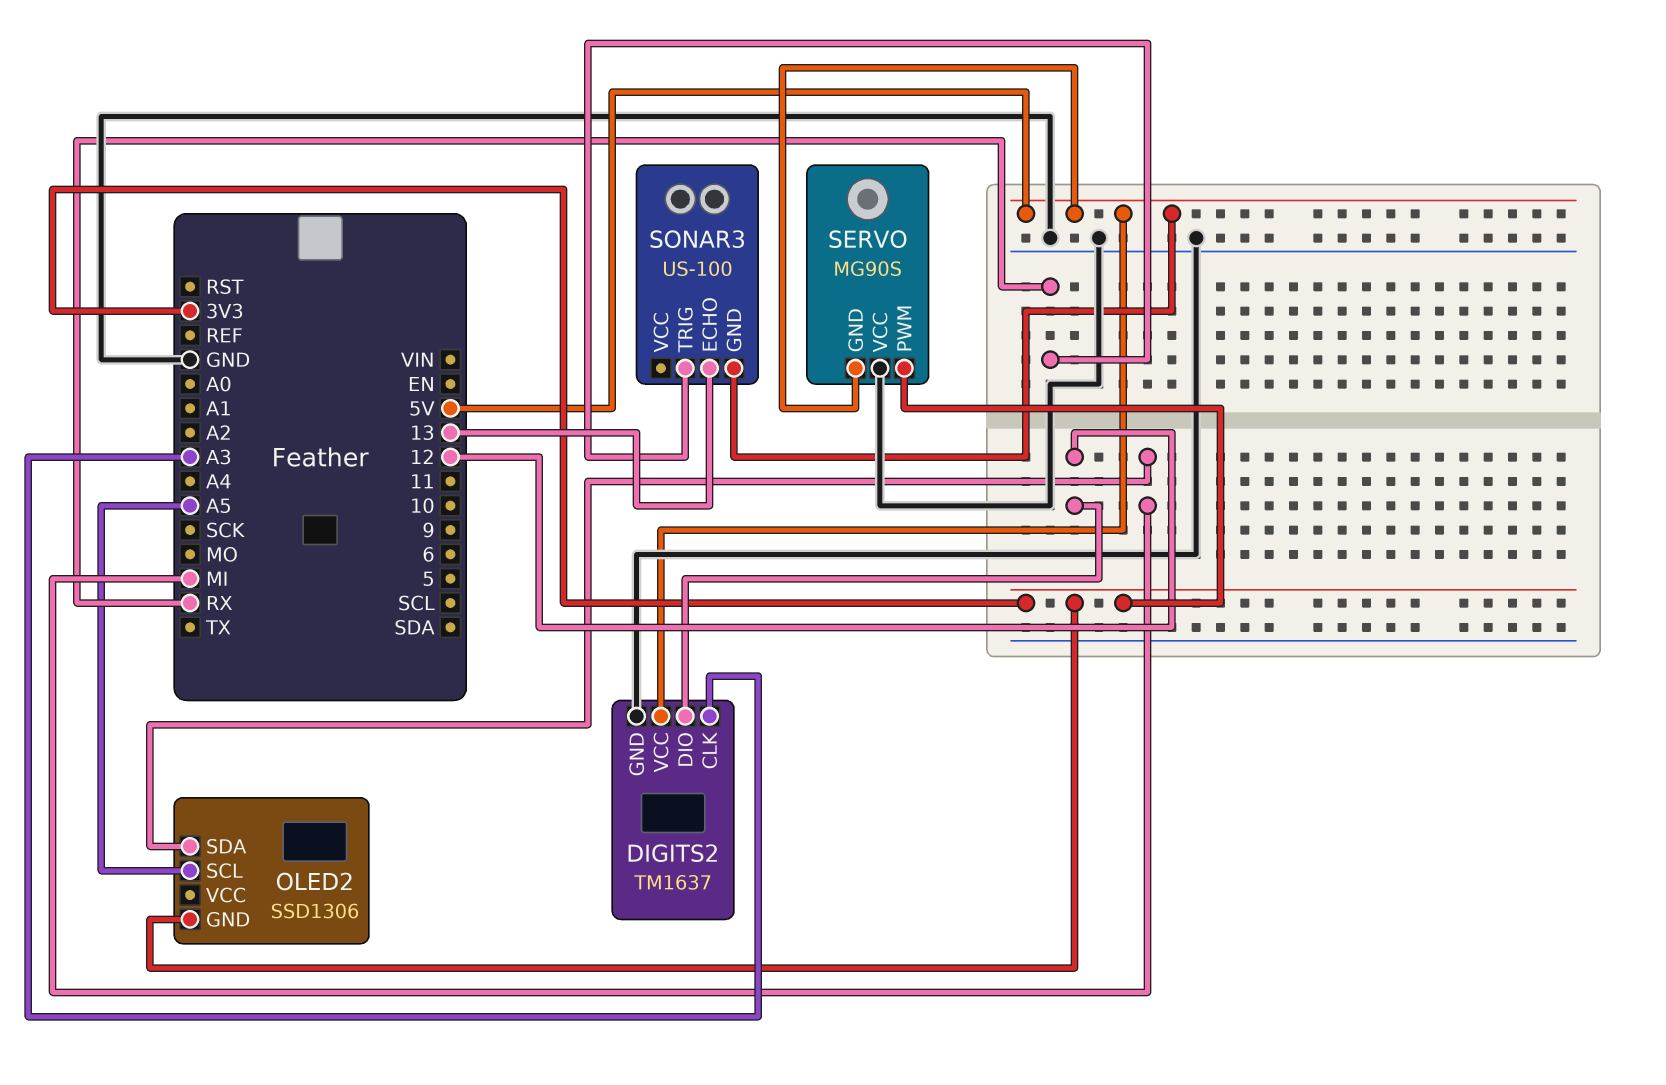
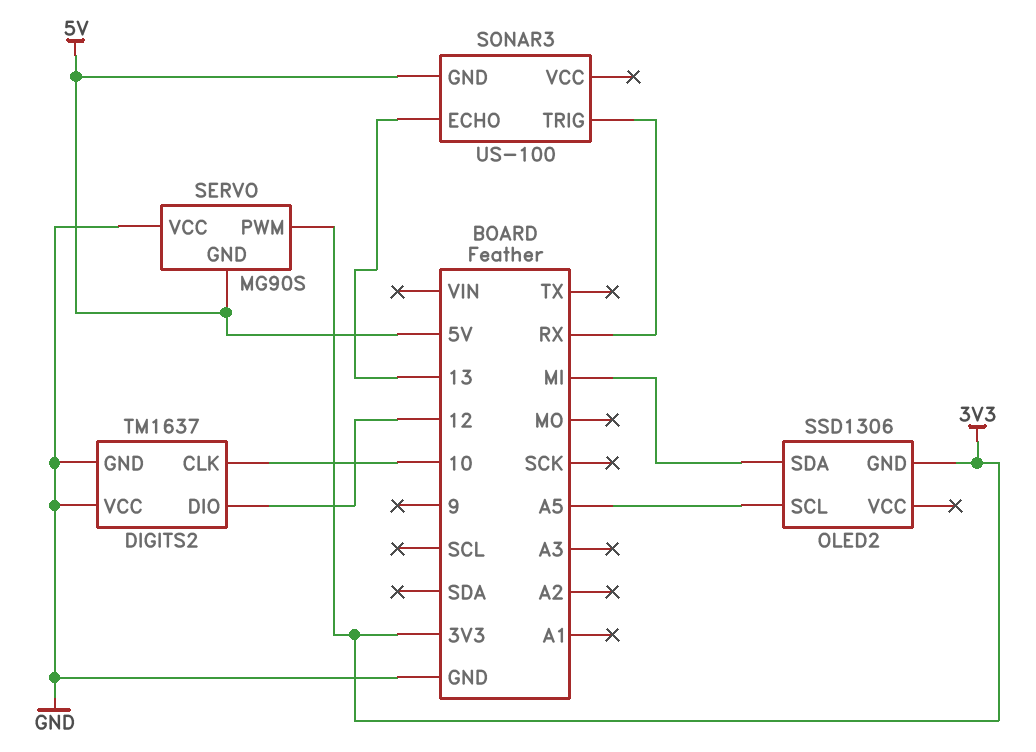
DIGITS2 pin CLK: A3 -> 10
DIGITS2 pin VCC: 5V -> GND

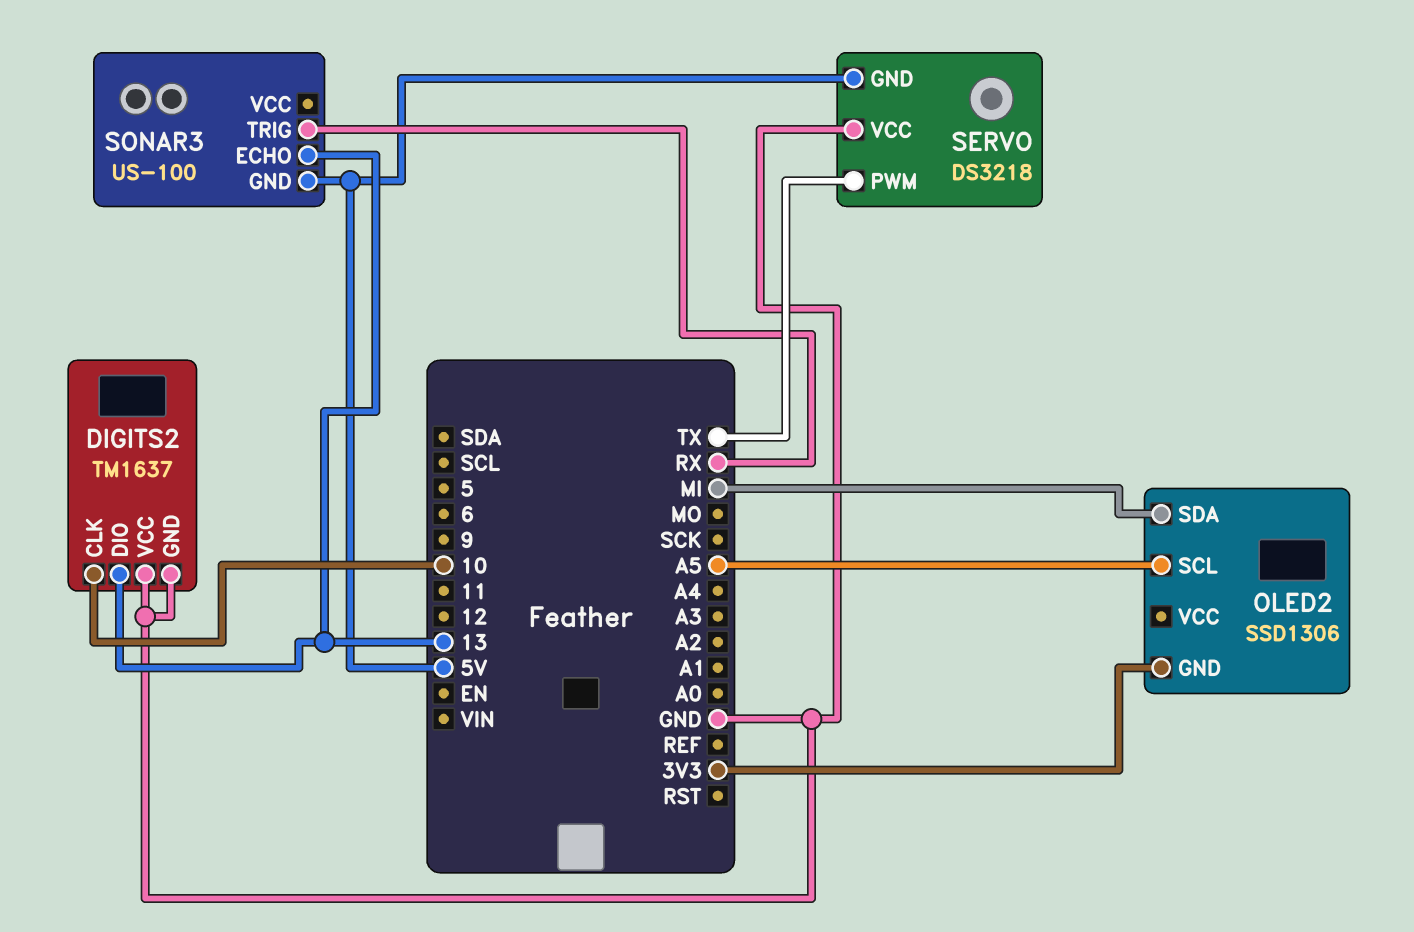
DIGITS2 pin DIO: 12 -> 13
SERVO: MG90S -> DS3218
SERVO pin PWM: 3V3 -> TX

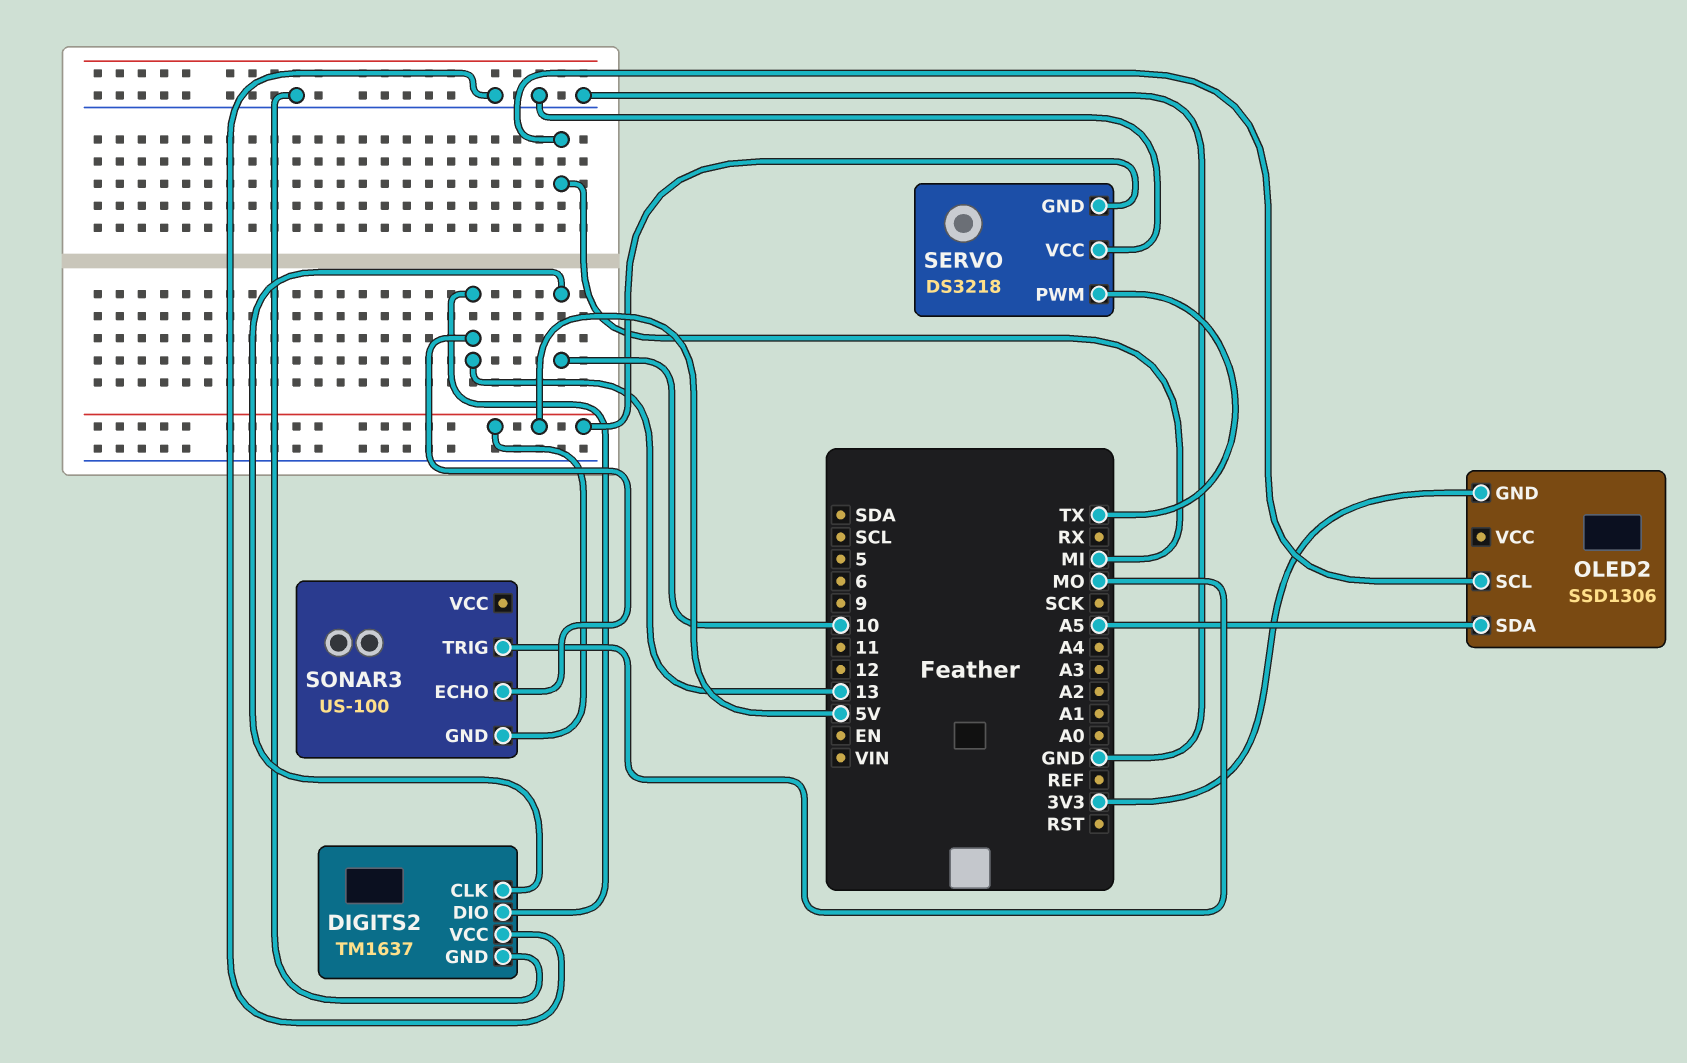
OLED2 pin SCL: A5 -> MI
OLED2 pin SDA: MI -> A5
SONAR3 pin TRIG: RX -> MO

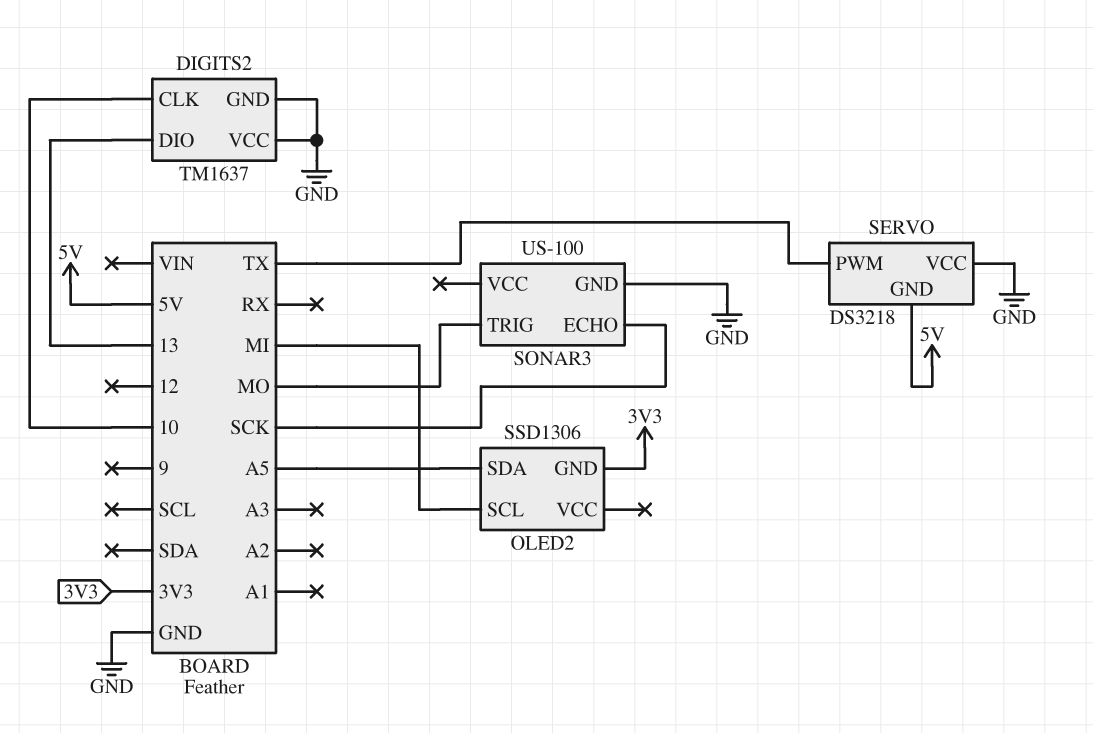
SONAR3 pin ECHO: 13 -> SCK
SONAR3 pin GND: 5V -> GND

